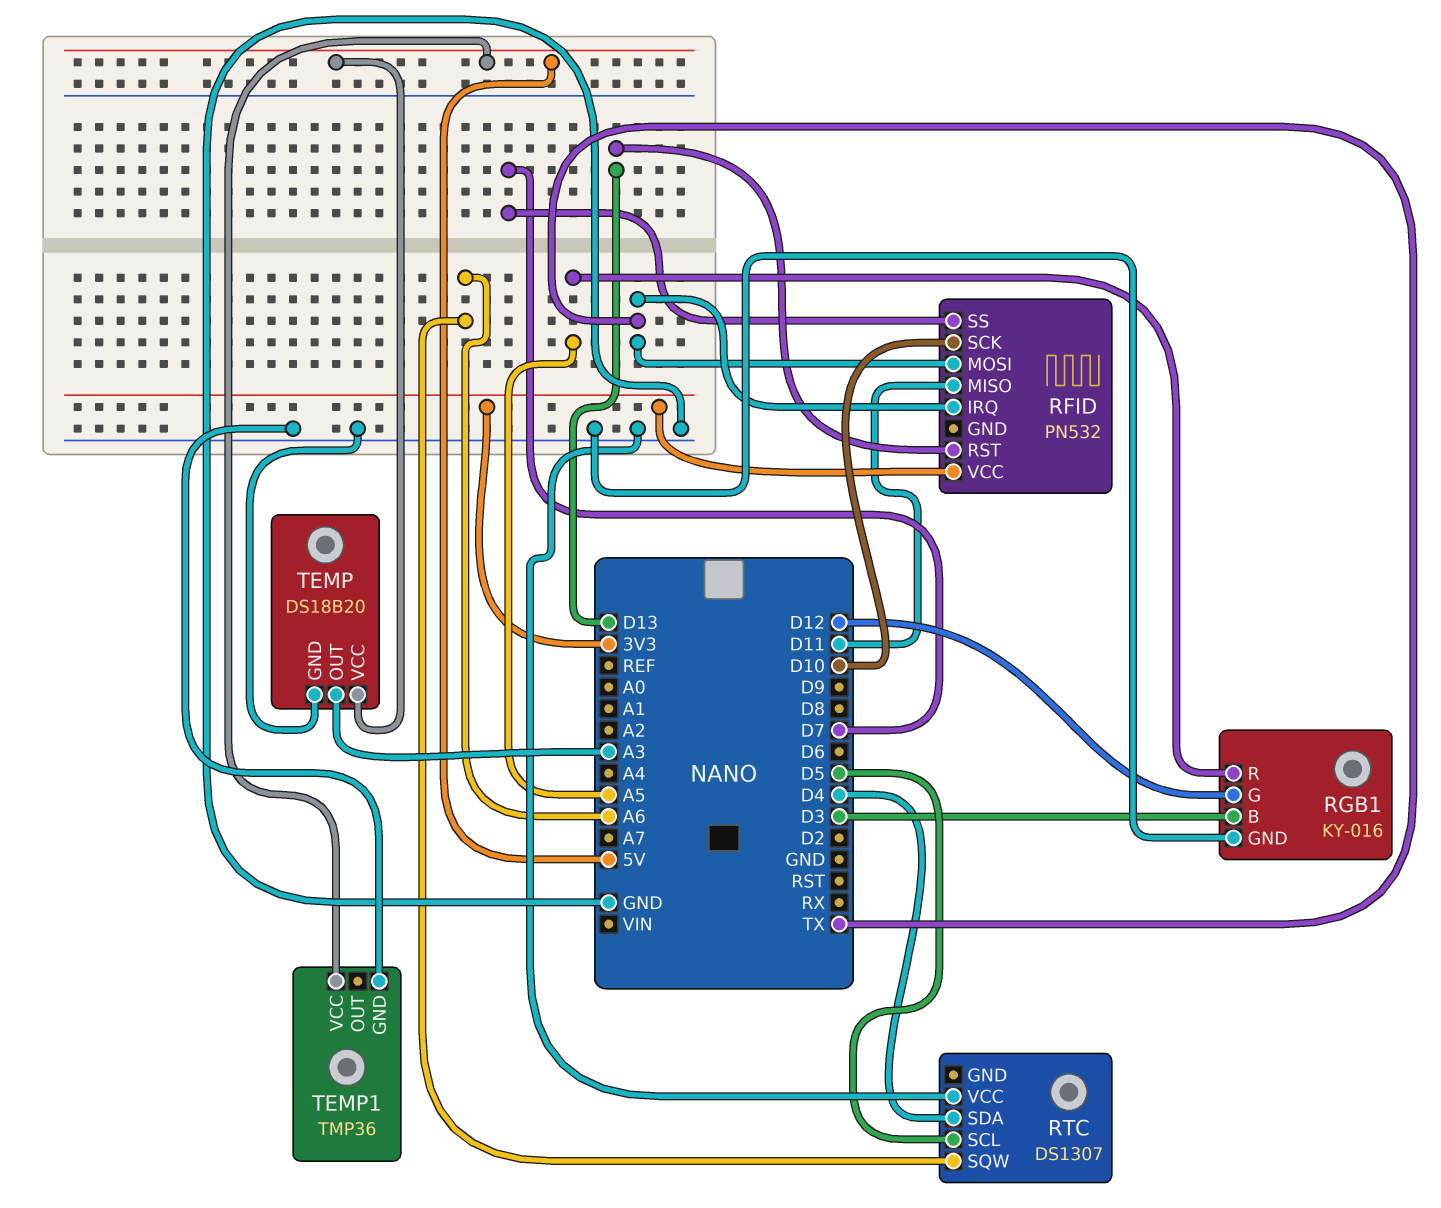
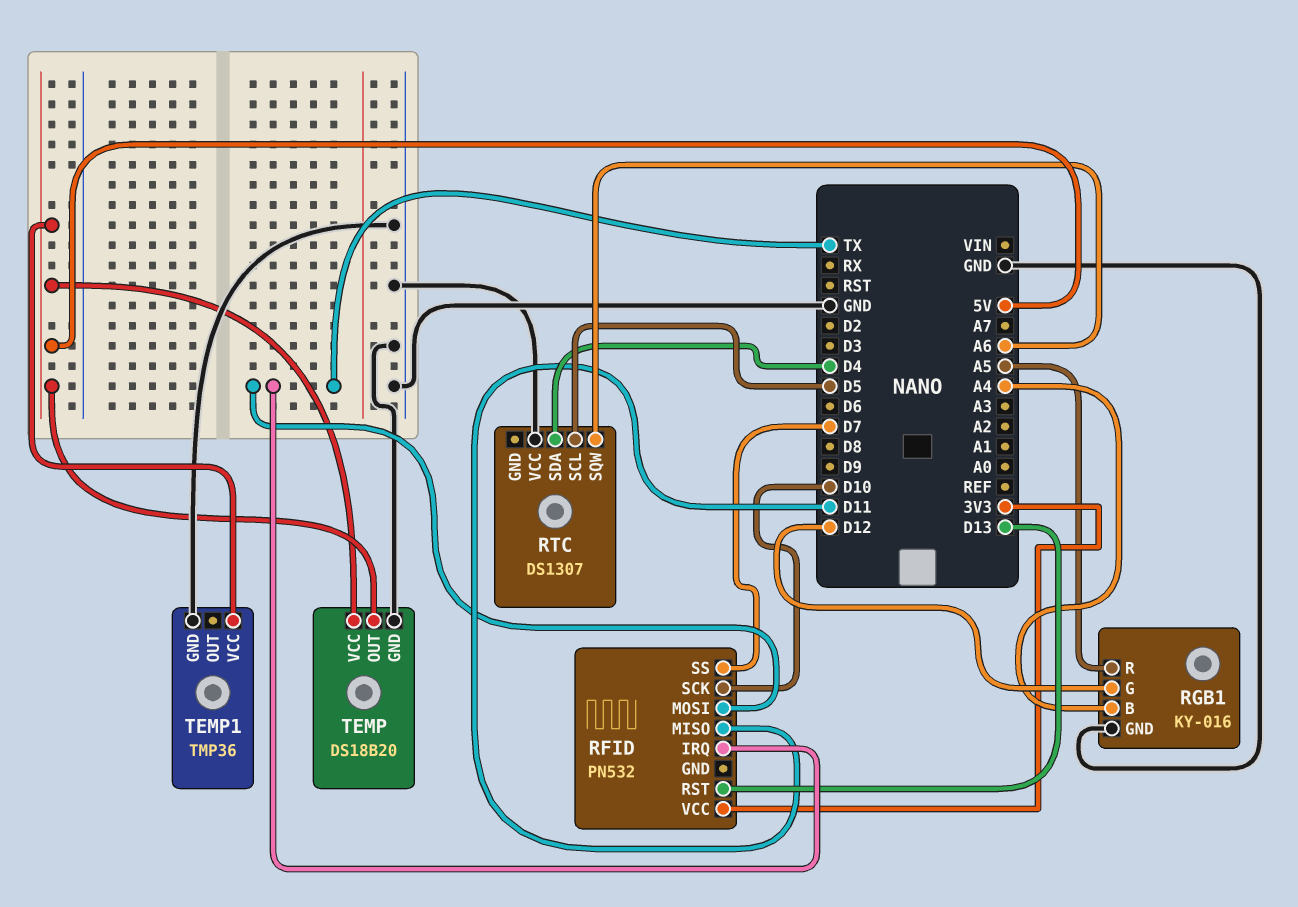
RGB1 pin B: D3 -> A4
TEMP pin OUT: A3 -> 5V

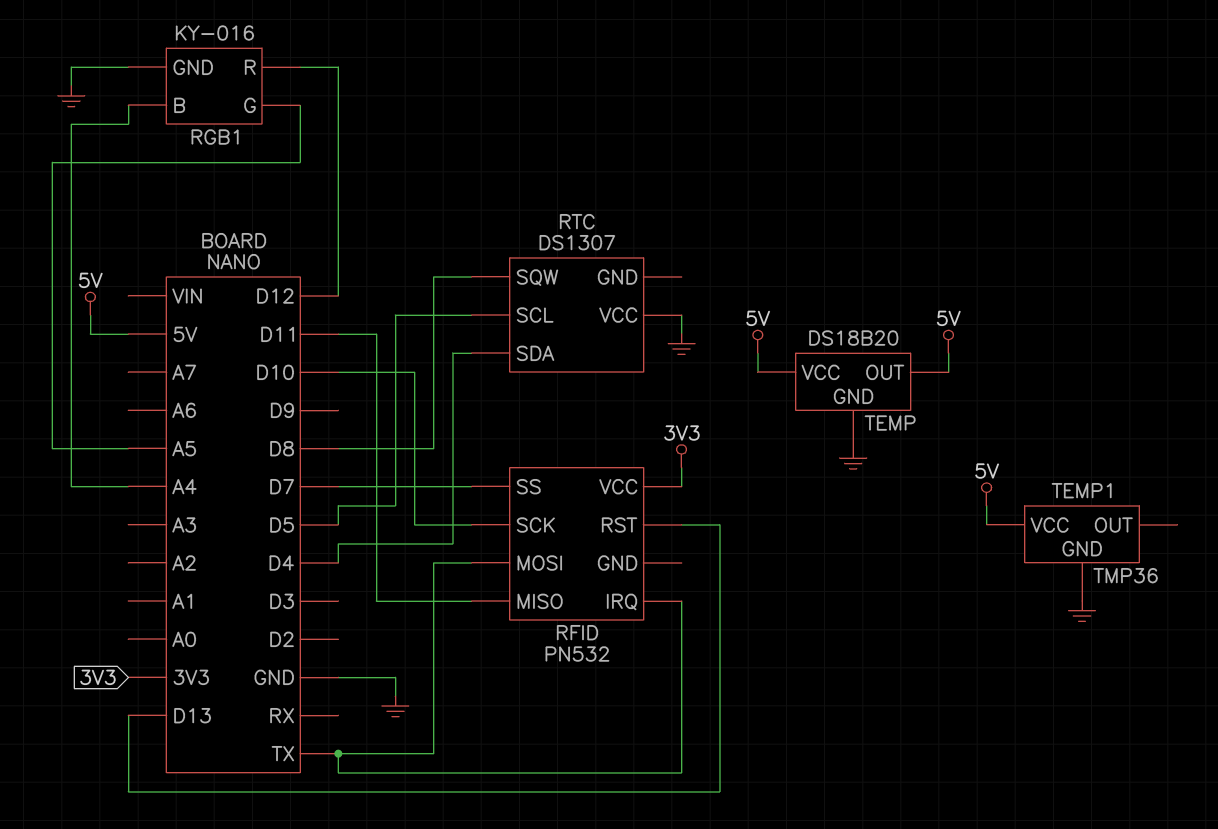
RGB1 pin G: D12 -> A5
RGB1 pin R: A5 -> D12
RTC pin SQW: A6 -> D8

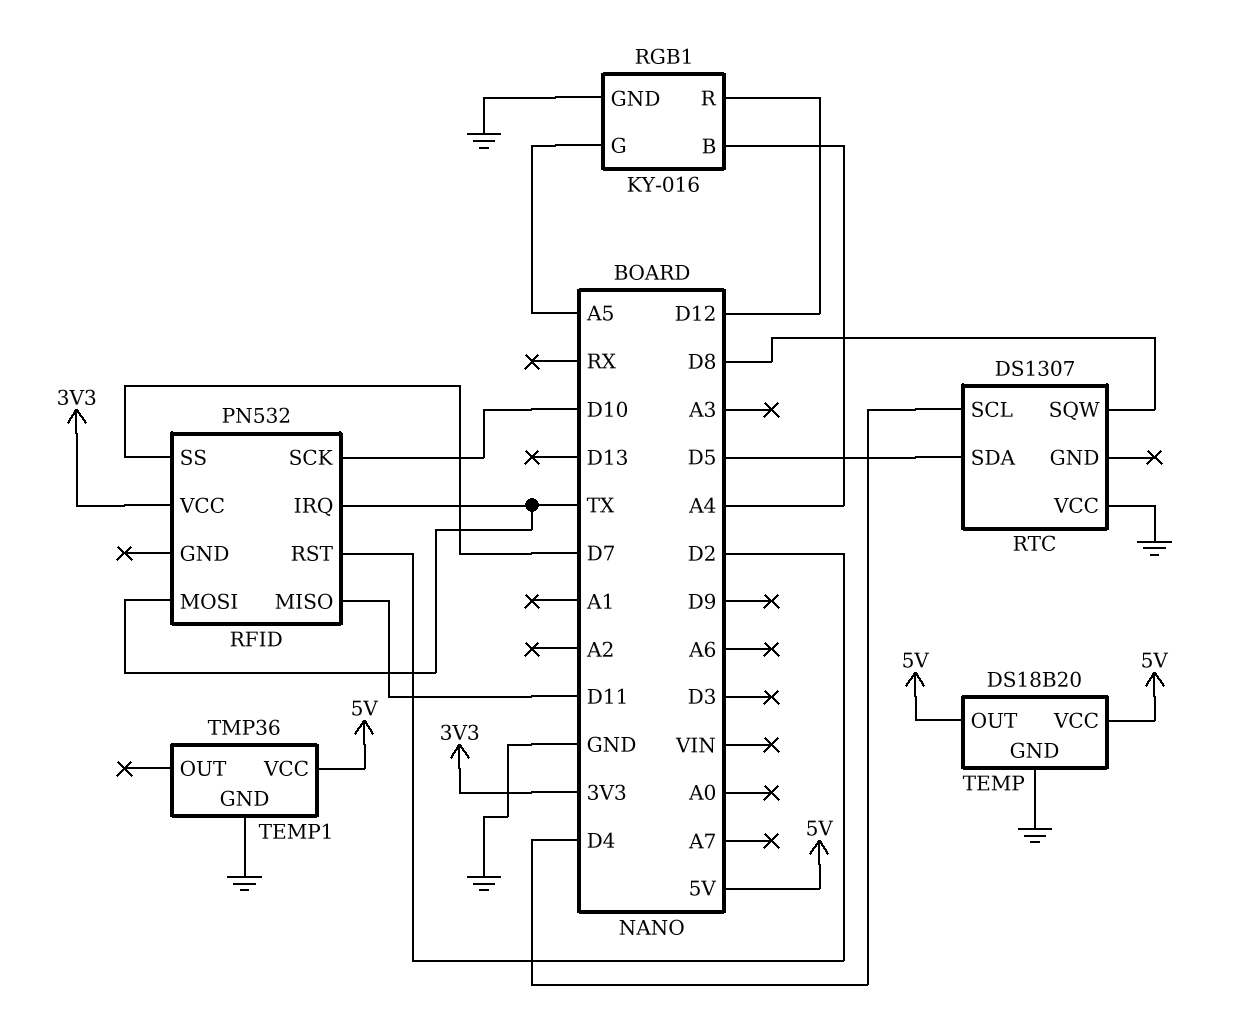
RFID pin RST: D13 -> D2
RTC pin SCL: D5 -> D4
RTC pin SDA: D4 -> D5

